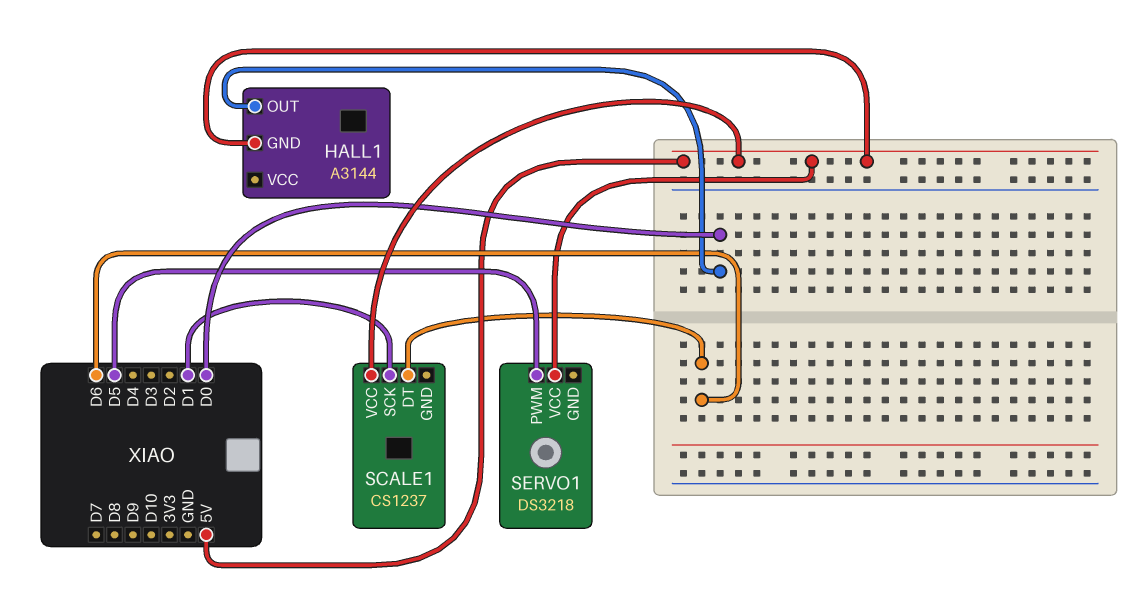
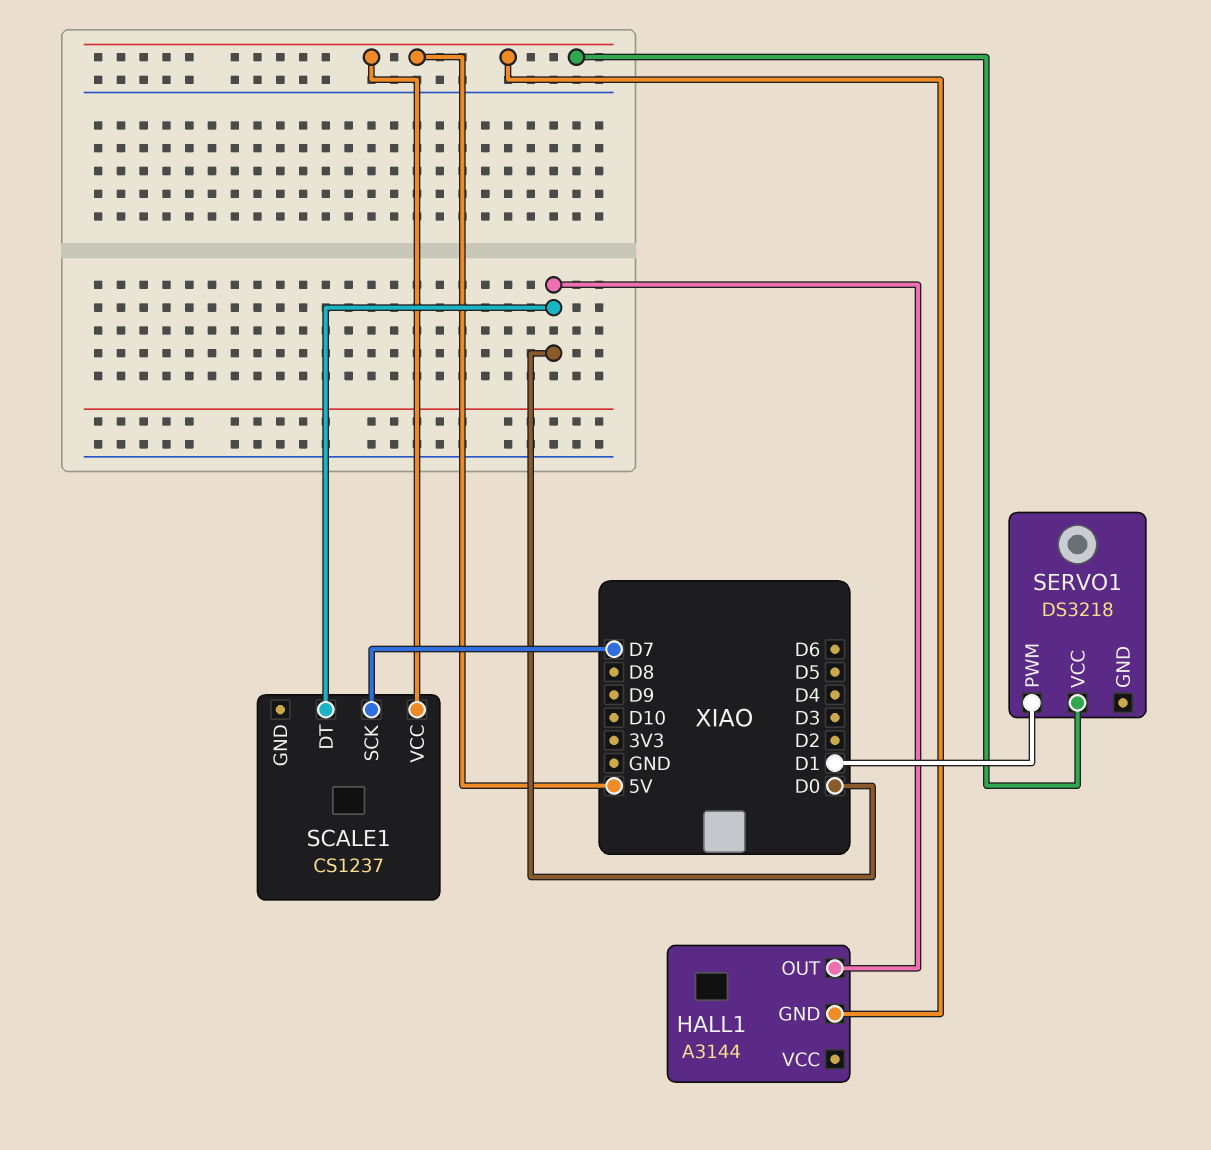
SCALE1 pin DT: D6 -> D0
SCALE1 pin SCK: D1 -> D7
SERVO1 pin PWM: D5 -> D1

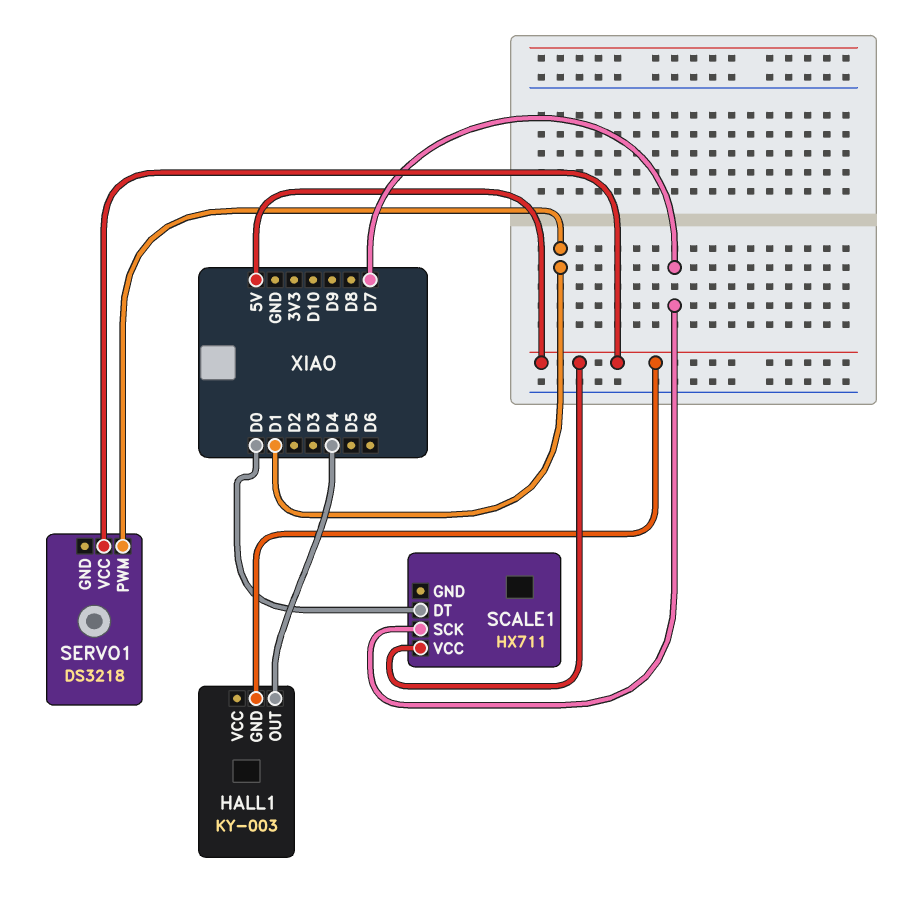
HALL1: A3144 -> KY-003
HALL1 pin OUT: D0 -> D4
SCALE1: CS1237 -> HX711

